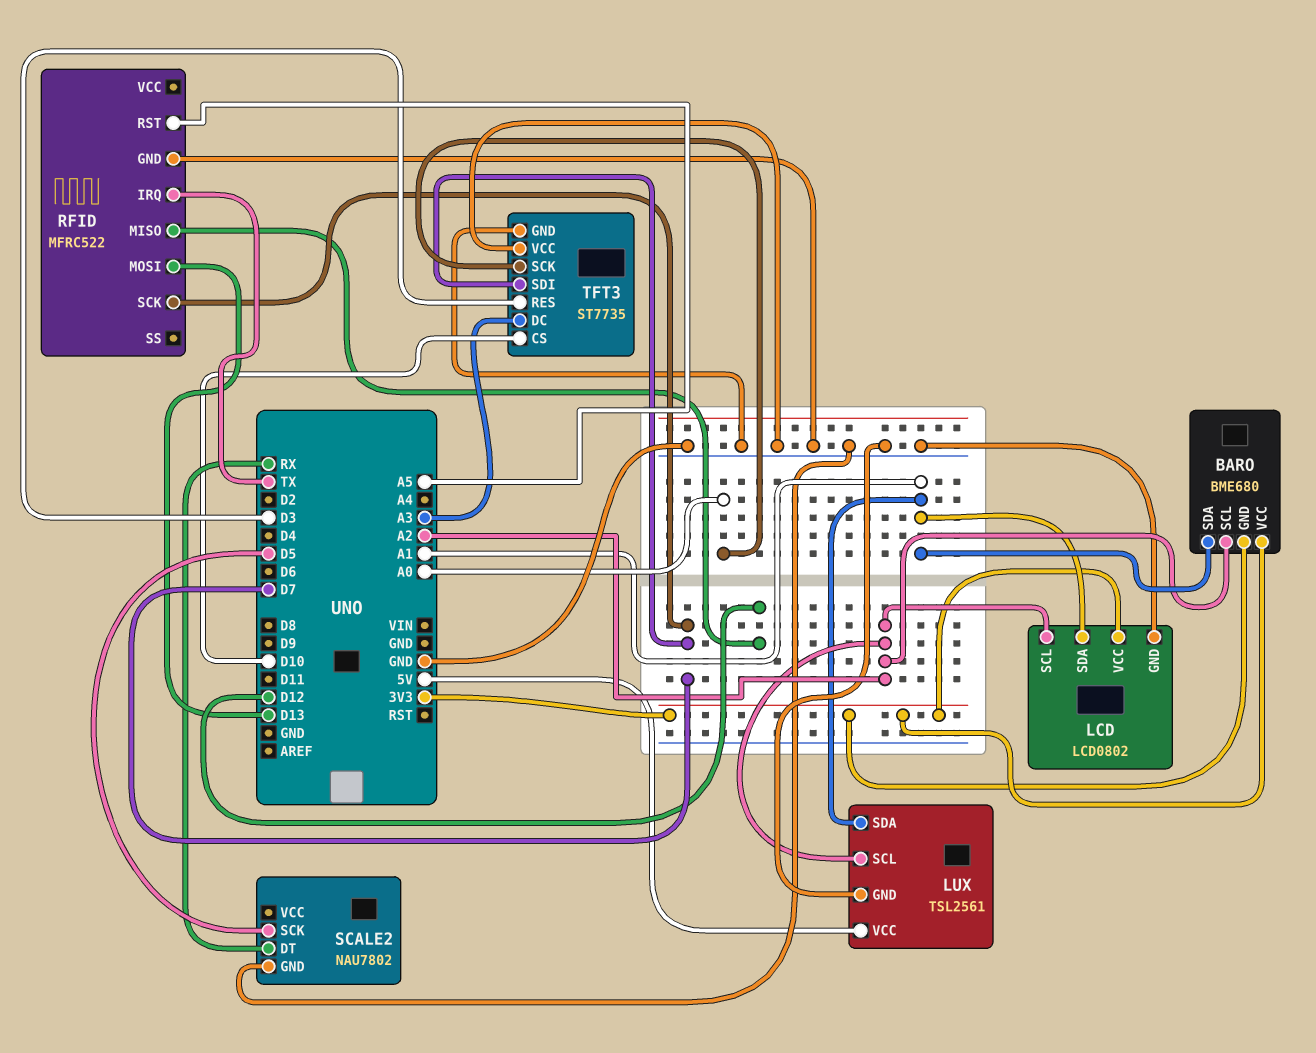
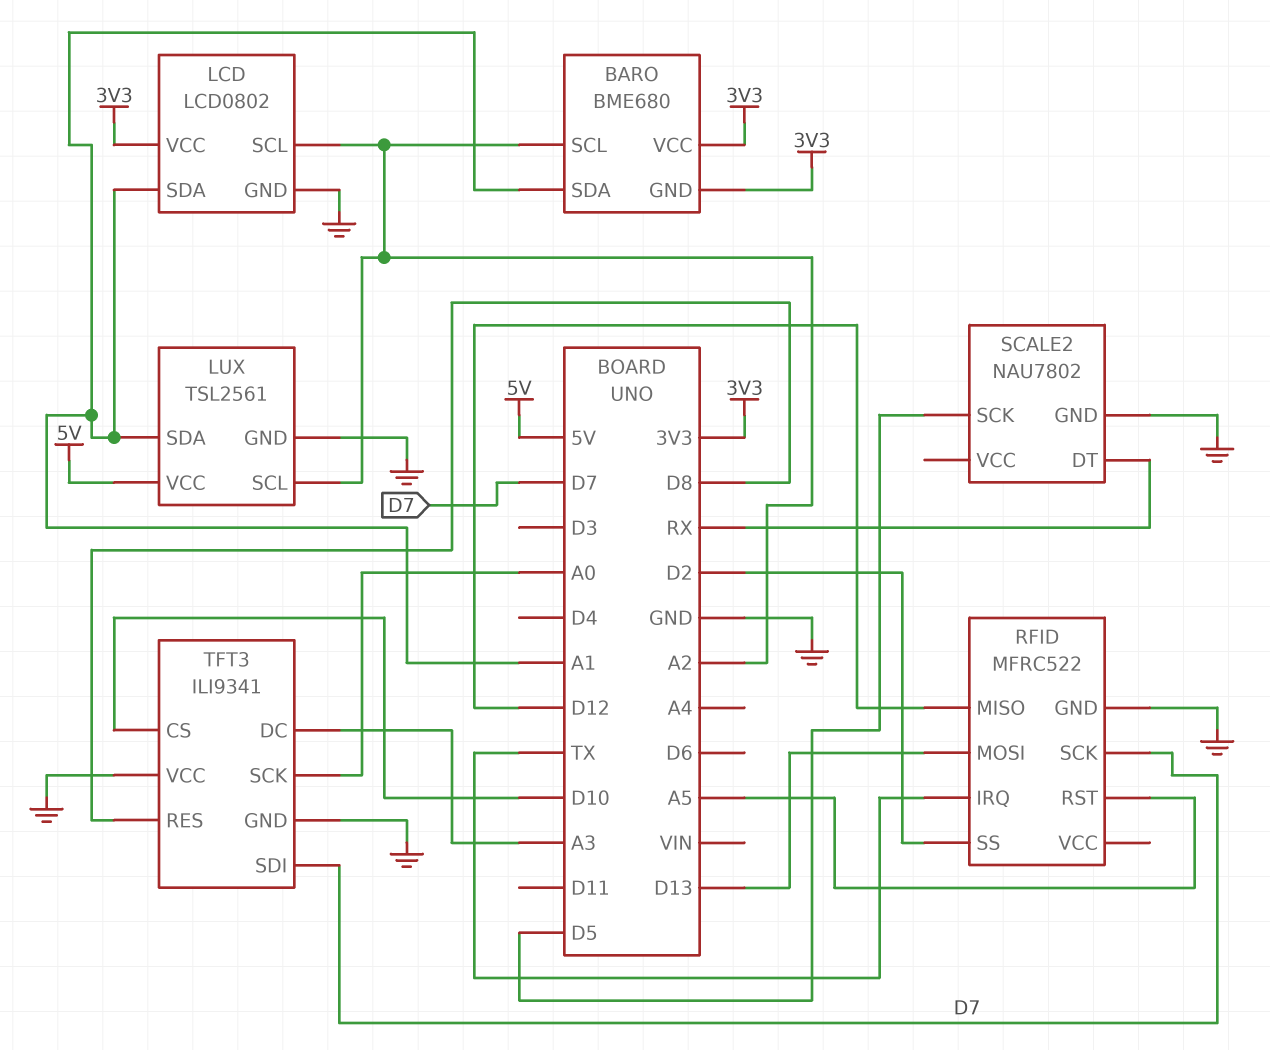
RFID pin SS: none -> D2
TFT3: ST7735 -> ILI9341
TFT3 pin RES: D3 -> D8

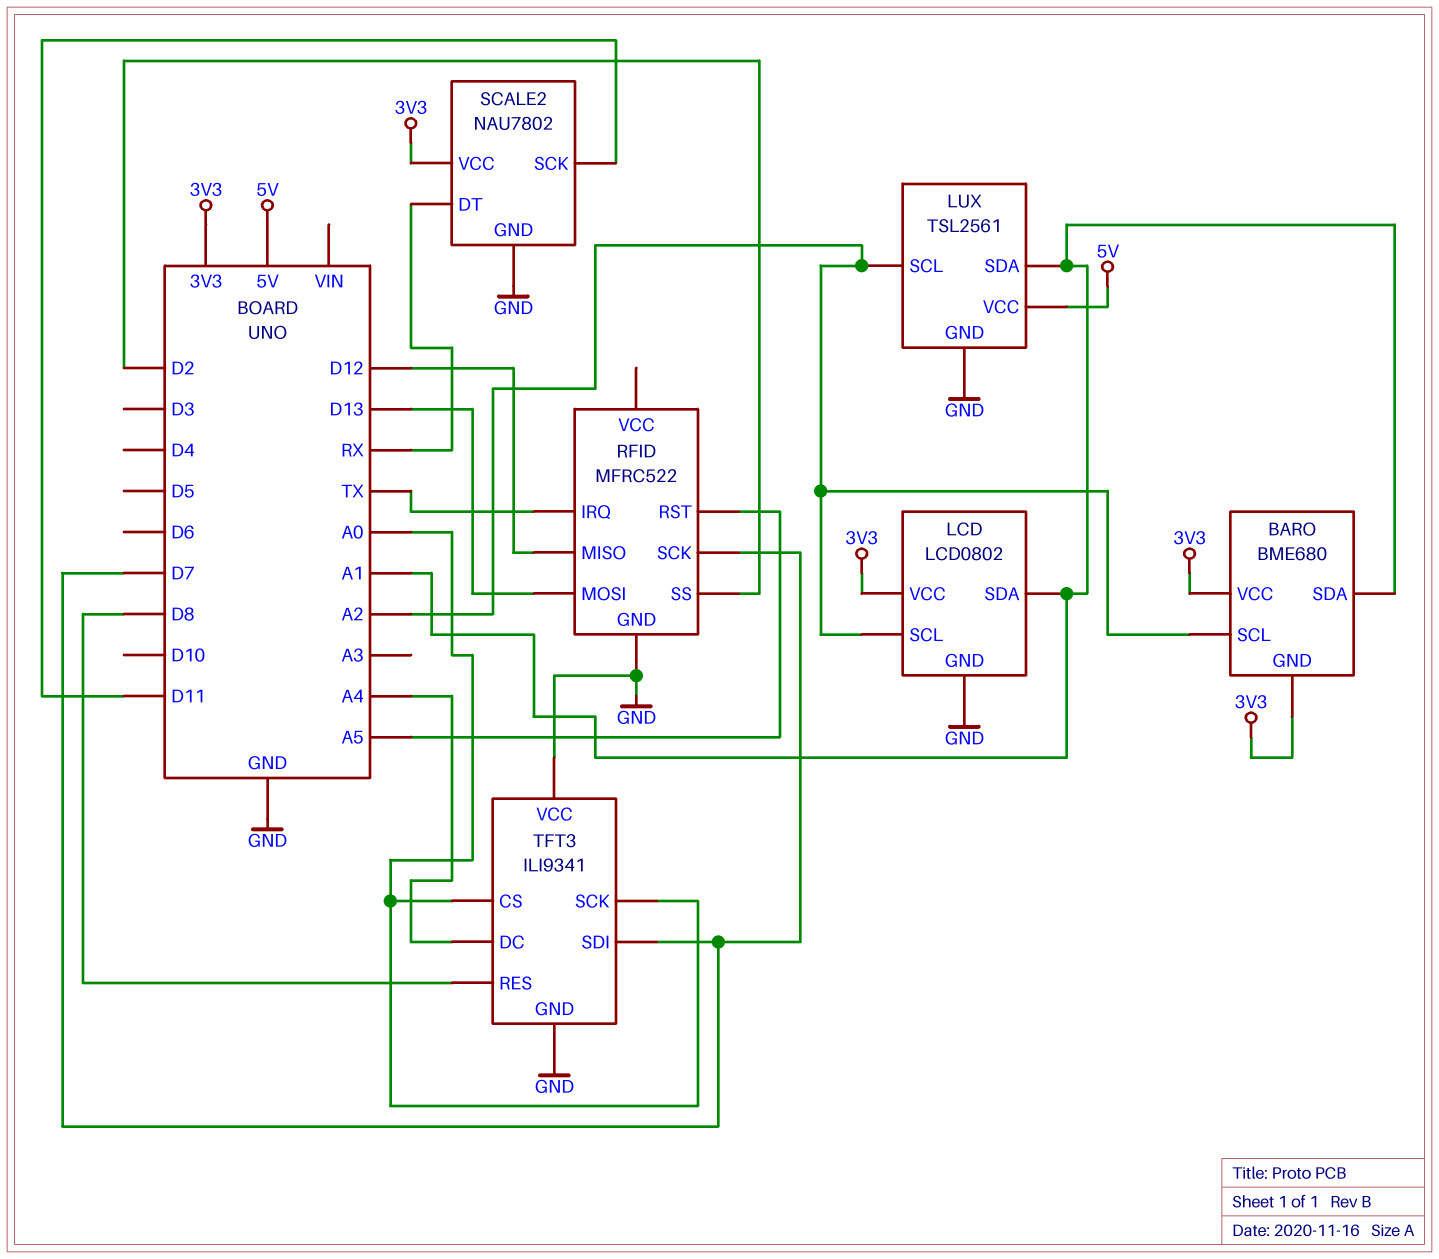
SCALE2 pin SCK: D5 -> D11
SCALE2 pin VCC: none -> 3V3
TFT3 pin CS: D10 -> A0
TFT3 pin DC: A3 -> A4

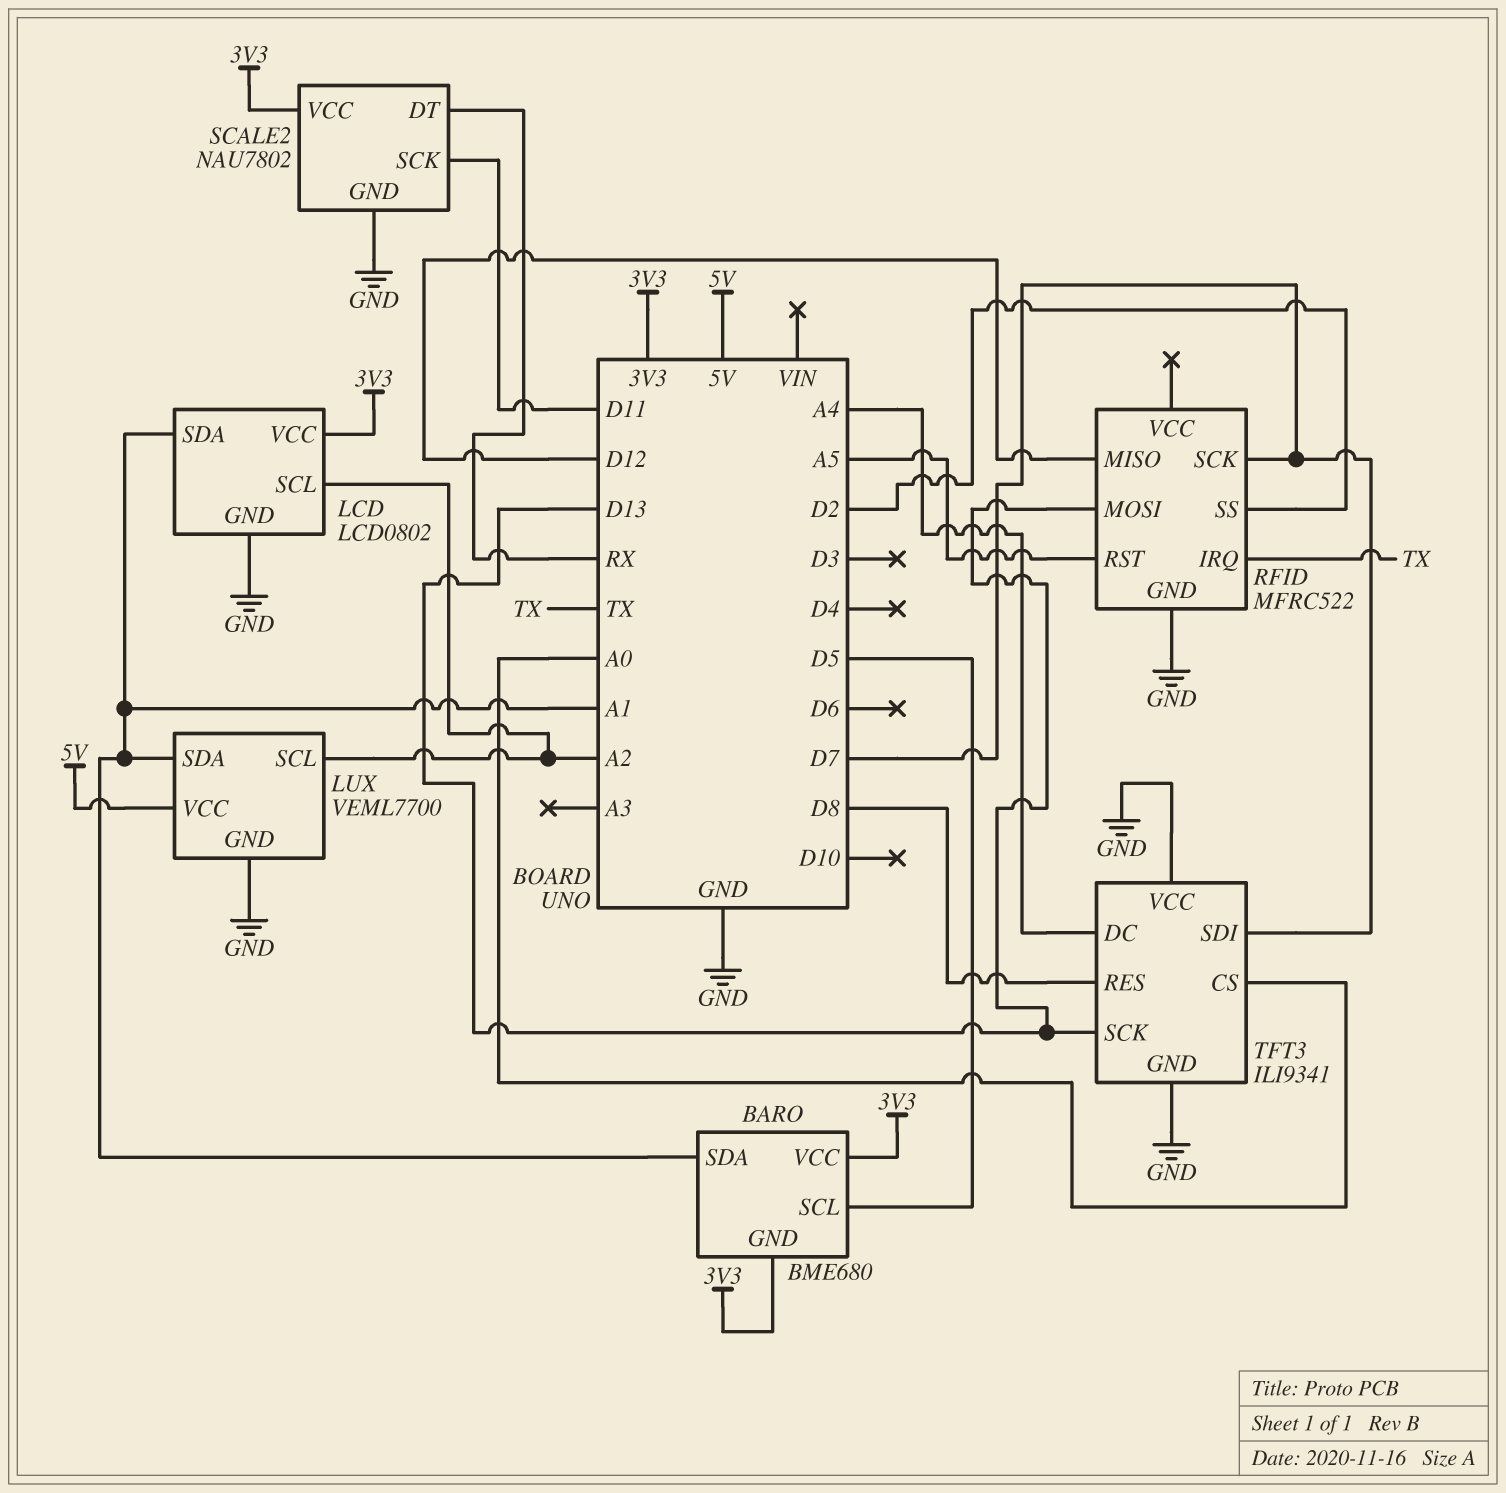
BARO pin SCL: A2 -> D5
LUX: TSL2561 -> VEML7700
TFT3 pin SCK: A0 -> D13

